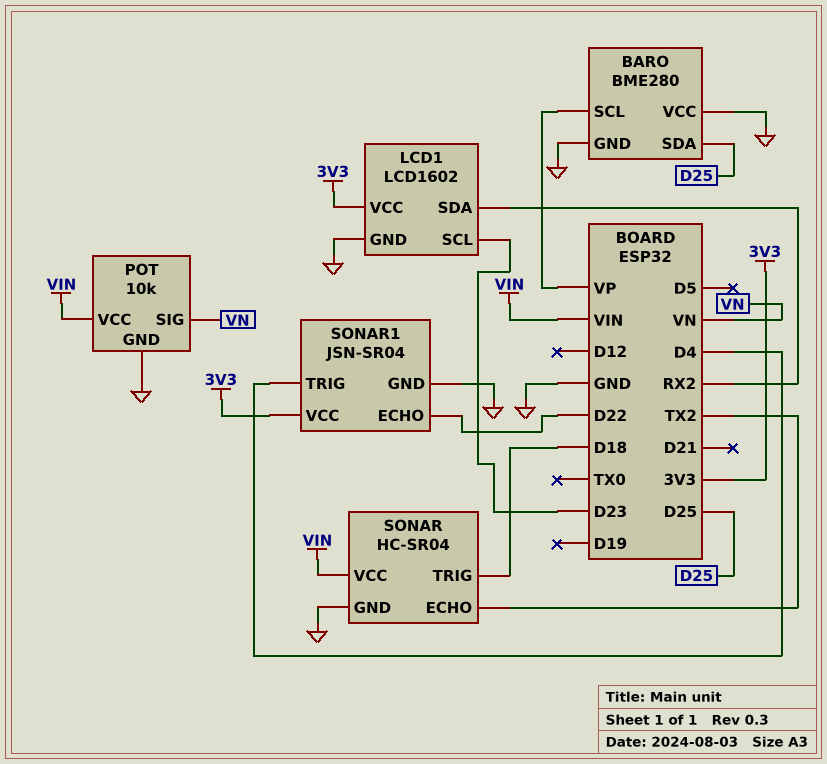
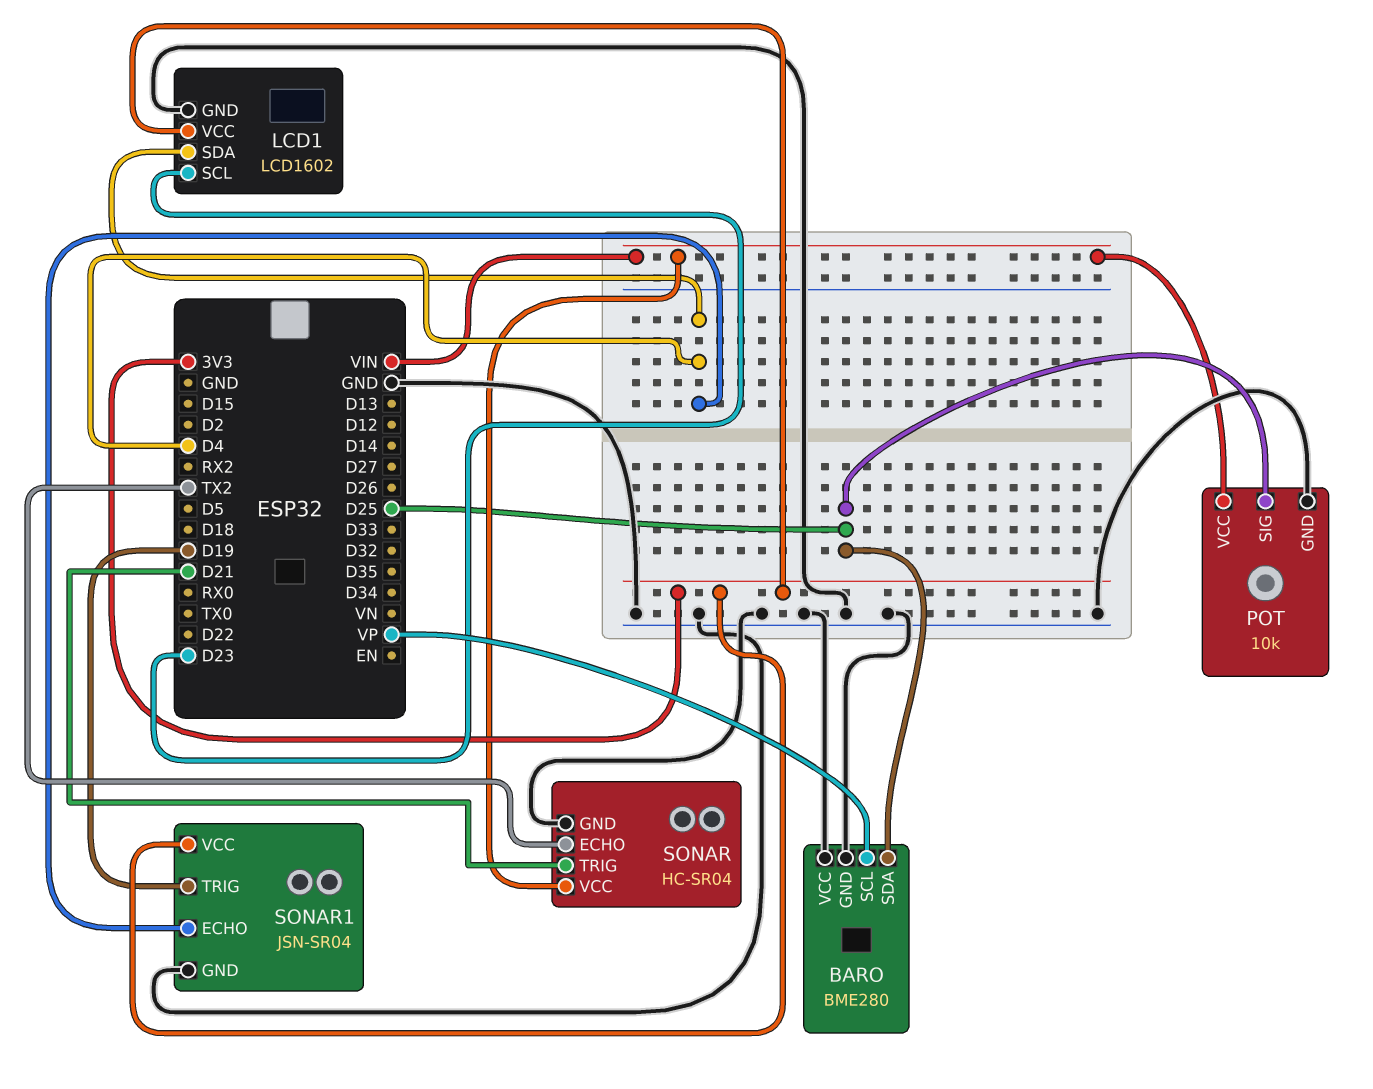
LCD1 pin SDA: RX2 -> D4
POT pin SIG: VN -> D25
SONAR pin TRIG: D18 -> D21
SONAR1 pin ECHO: D22 -> D4
SONAR1 pin TRIG: D4 -> D19

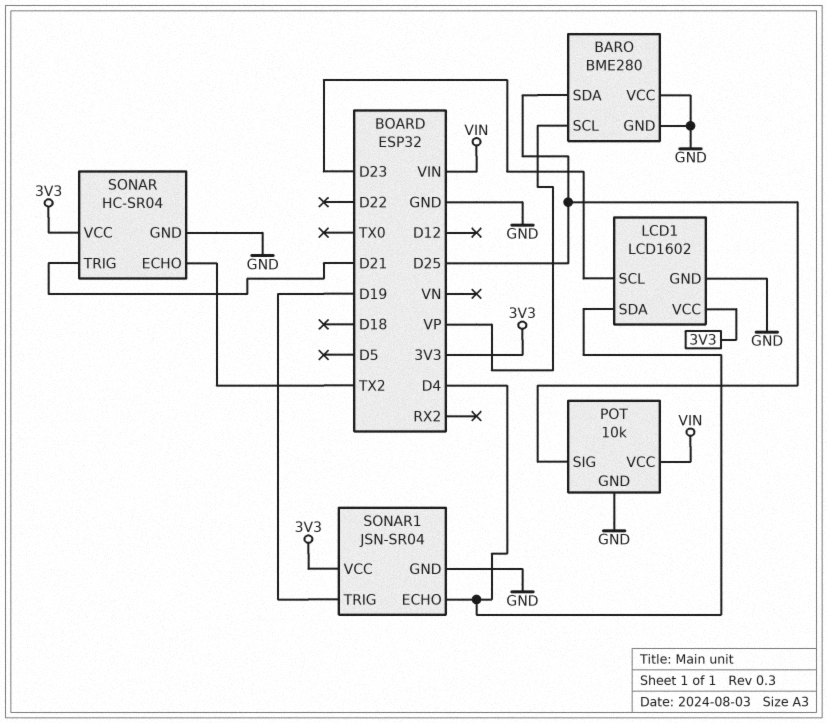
SONAR pin VCC: VIN -> 3V3

